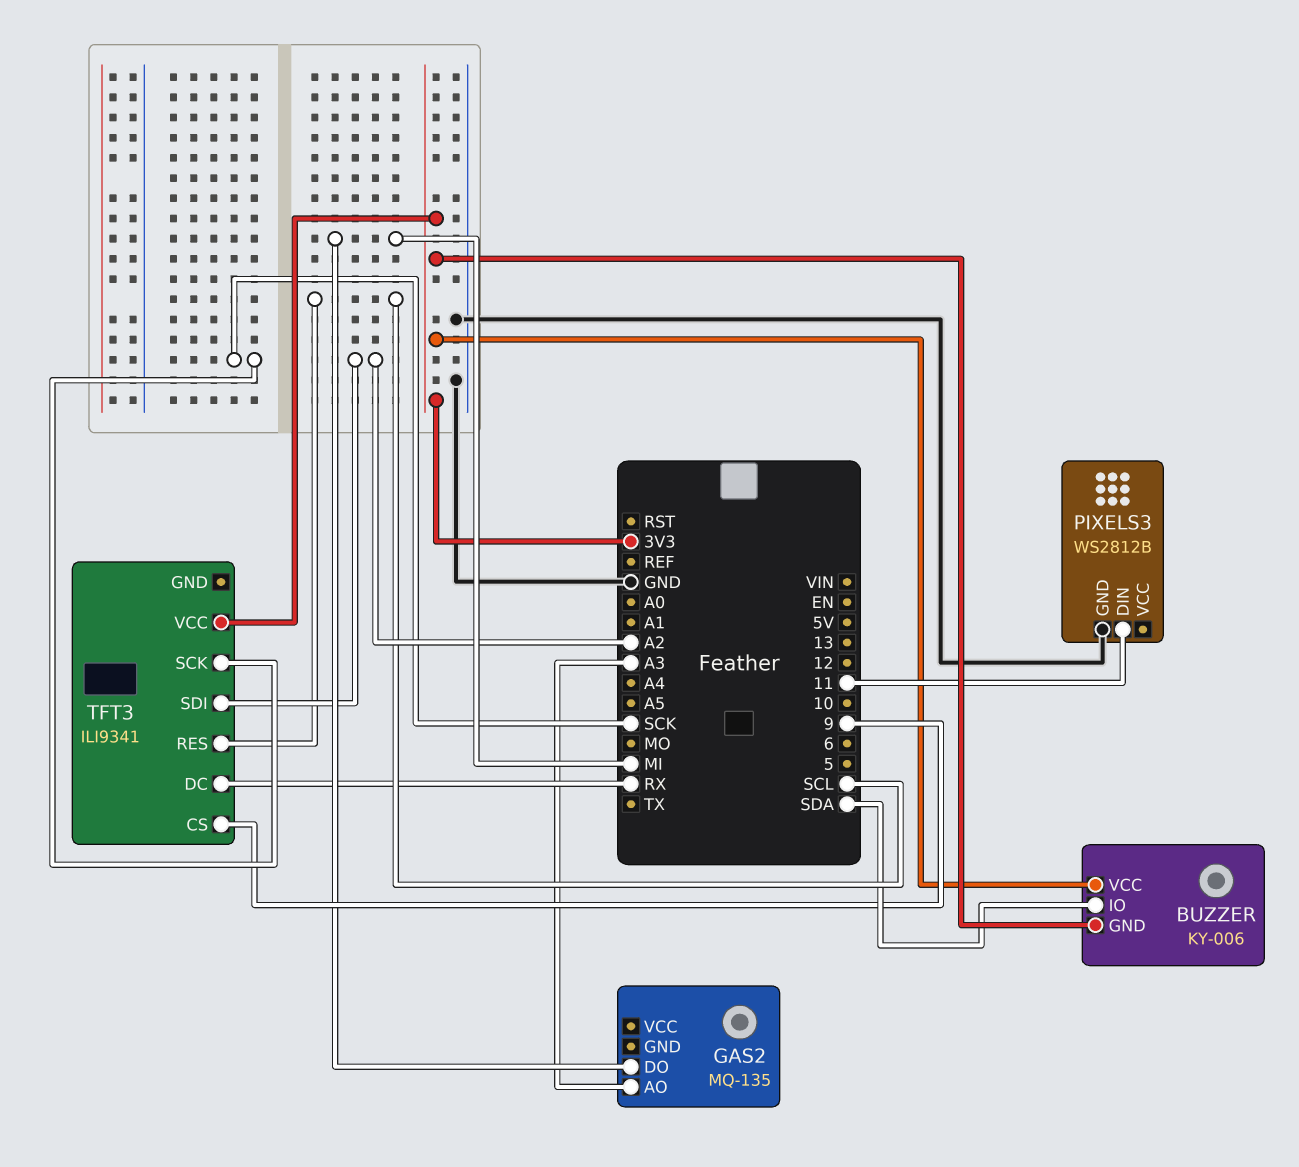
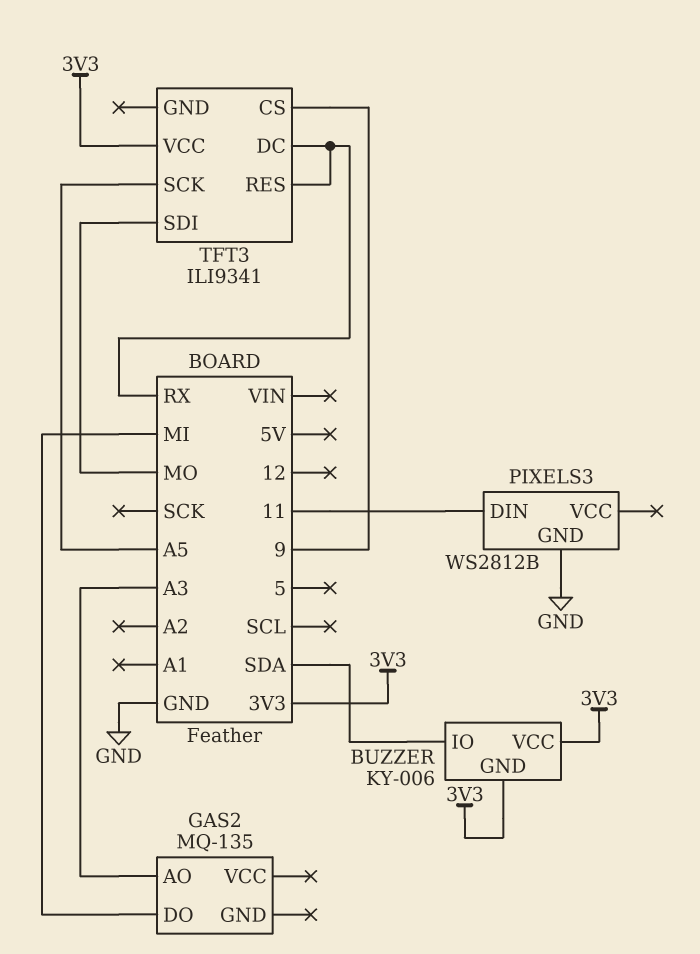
TFT3 pin RES: SCL -> RX
TFT3 pin SCK: SCK -> A5
TFT3 pin SDI: A2 -> MO

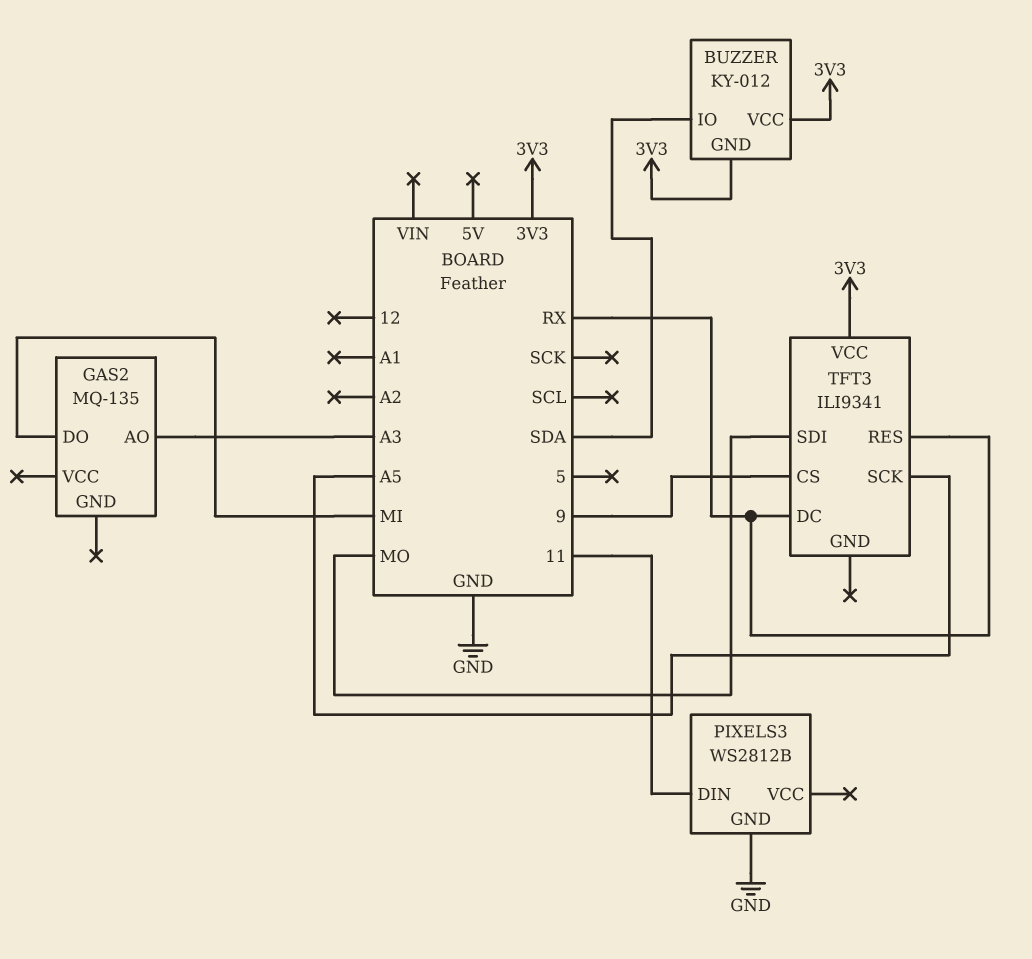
BUZZER: KY-006 -> KY-012

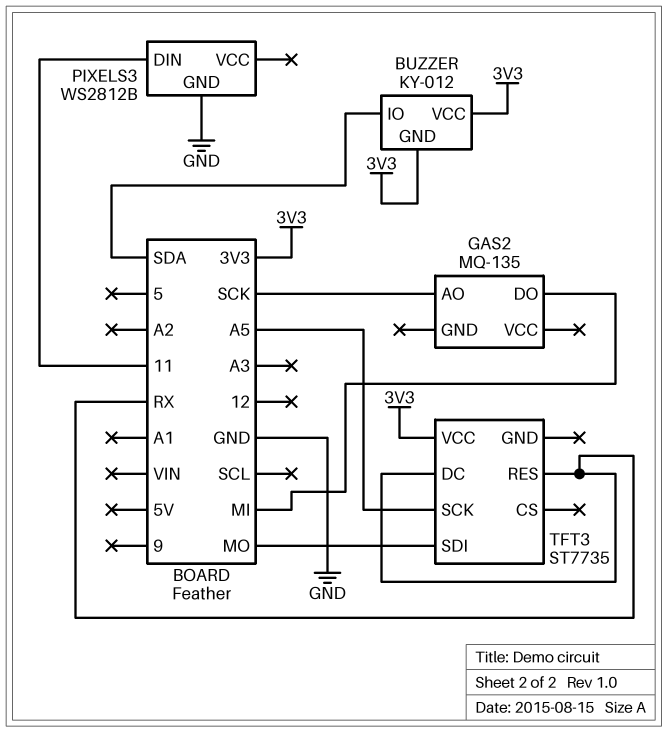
GAS2 pin AO: A3 -> SCK
TFT3: ILI9341 -> ST7735
TFT3 pin CS: 9 -> none

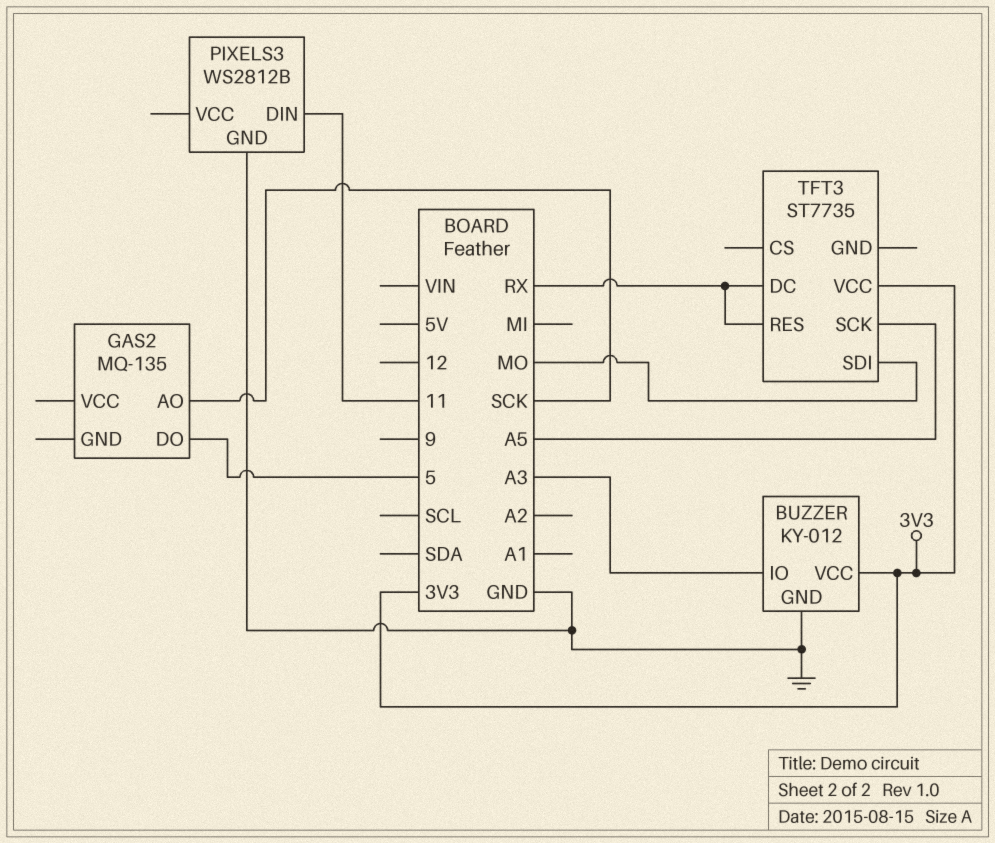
BUZZER pin GND: 3V3 -> GND
BUZZER pin IO: SDA -> A3
GAS2 pin DO: MI -> 5

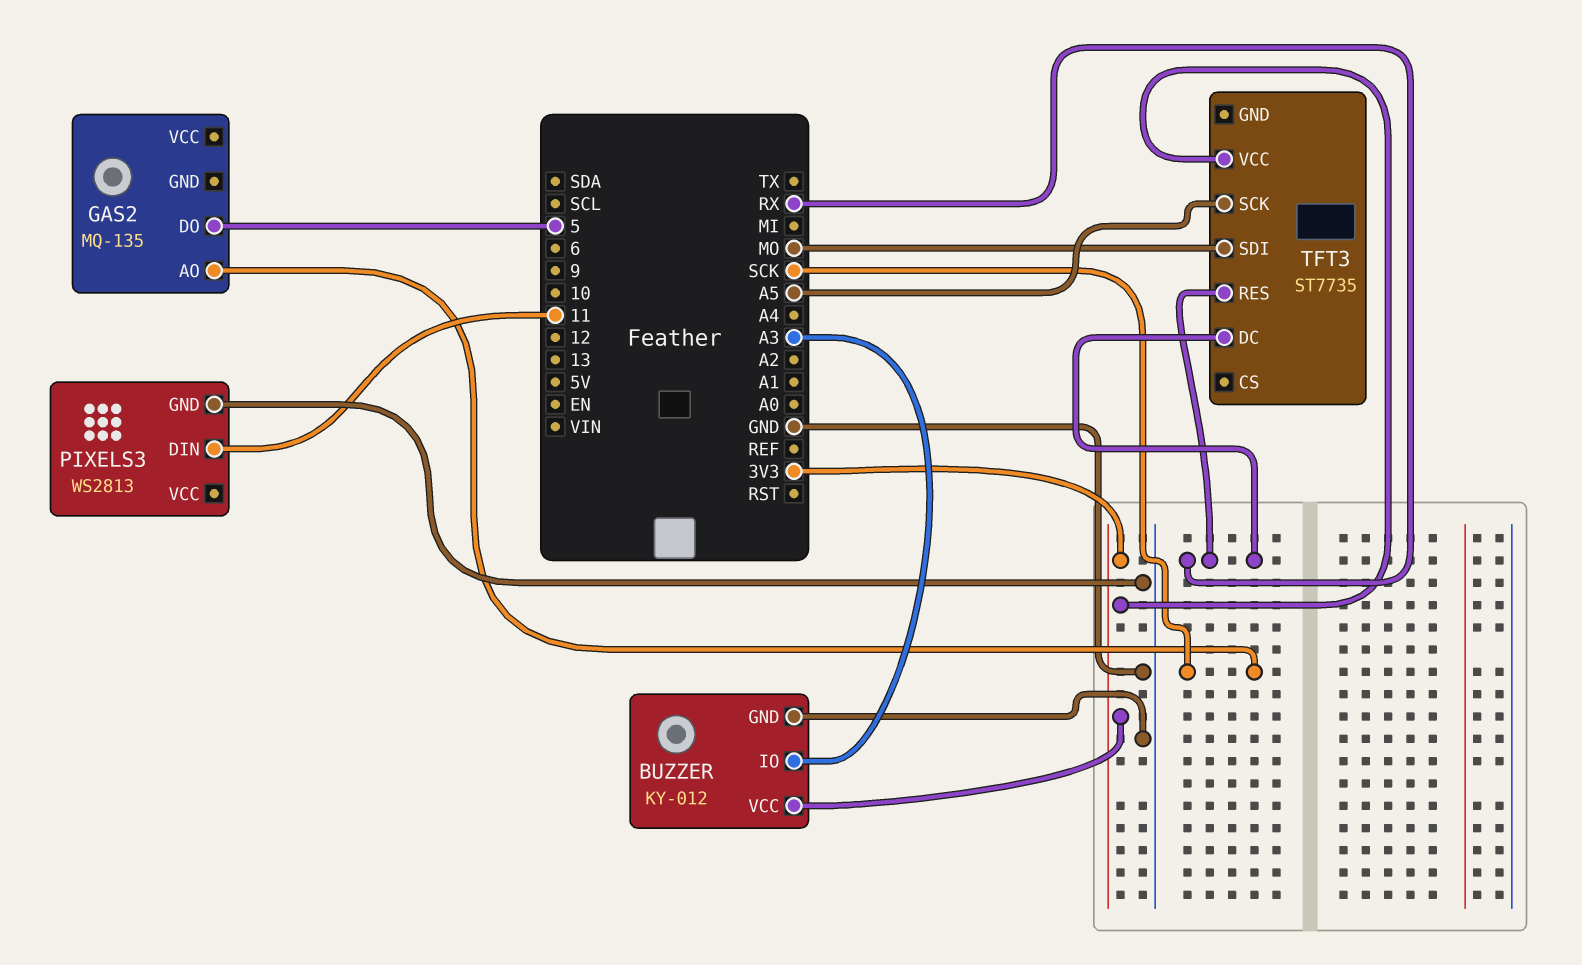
PIXELS3: WS2812B -> WS2813

